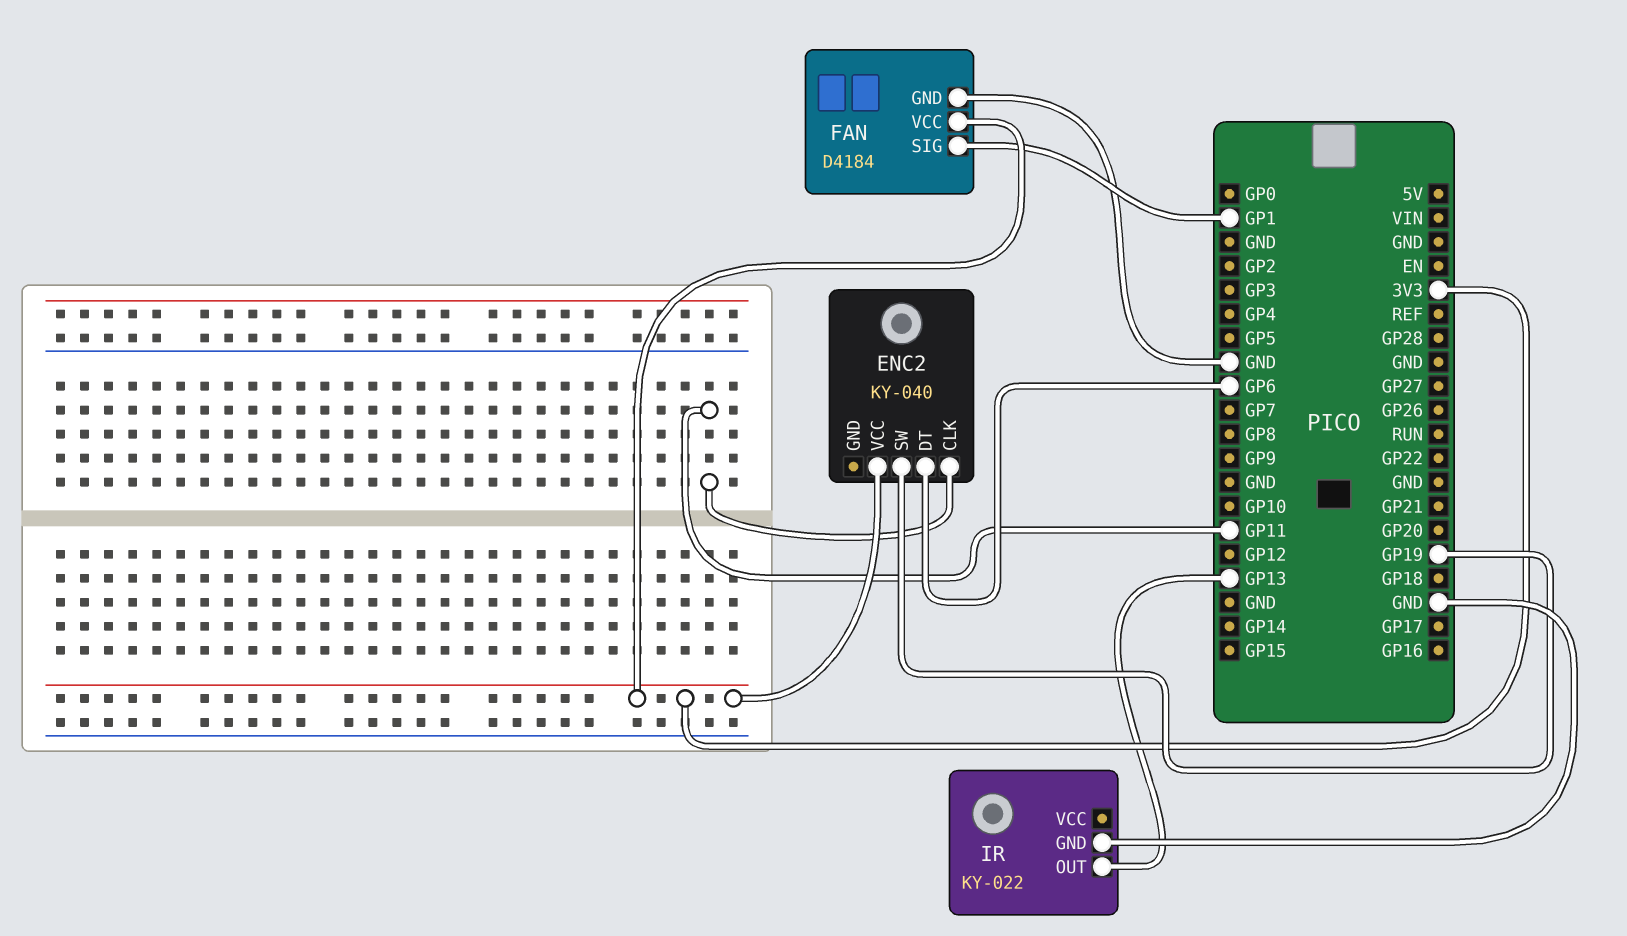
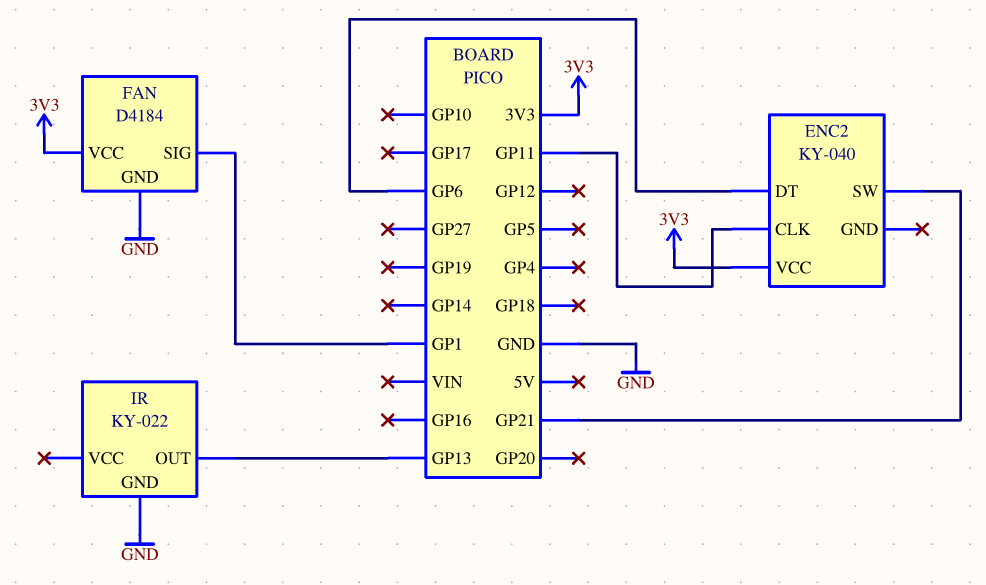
ENC2 pin SW: GP19 -> GP21

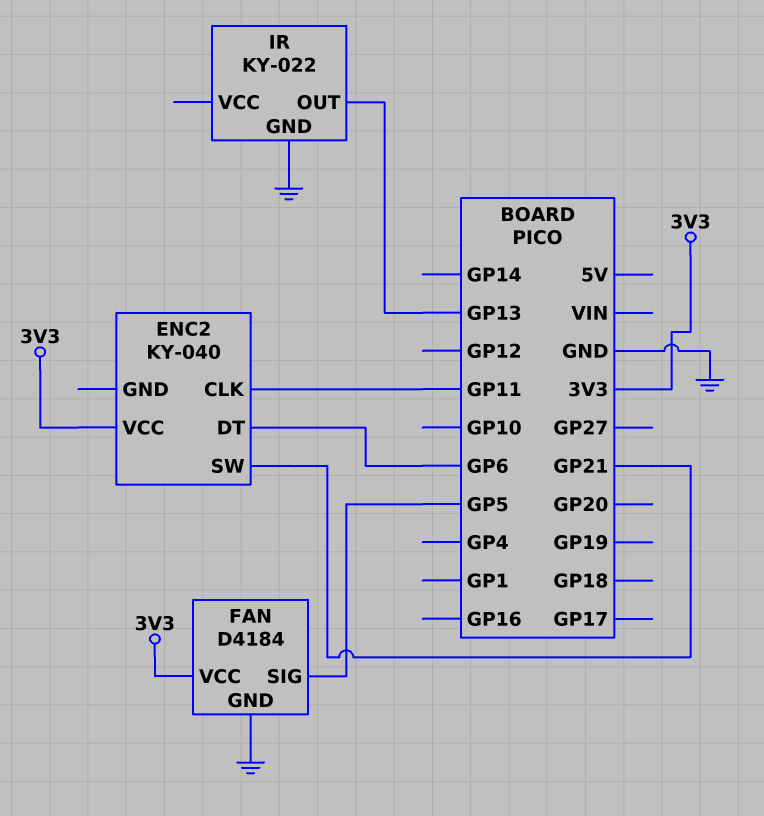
FAN pin SIG: GP1 -> GP5

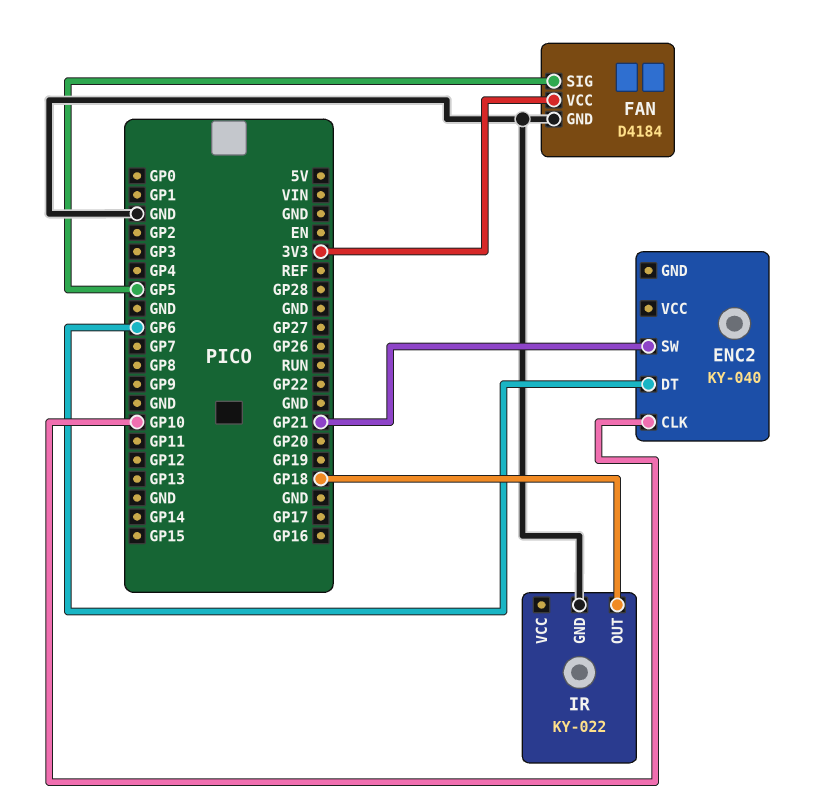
ENC2 pin CLK: GP11 -> GP10
ENC2 pin VCC: 3V3 -> none
IR pin OUT: GP13 -> GP18

